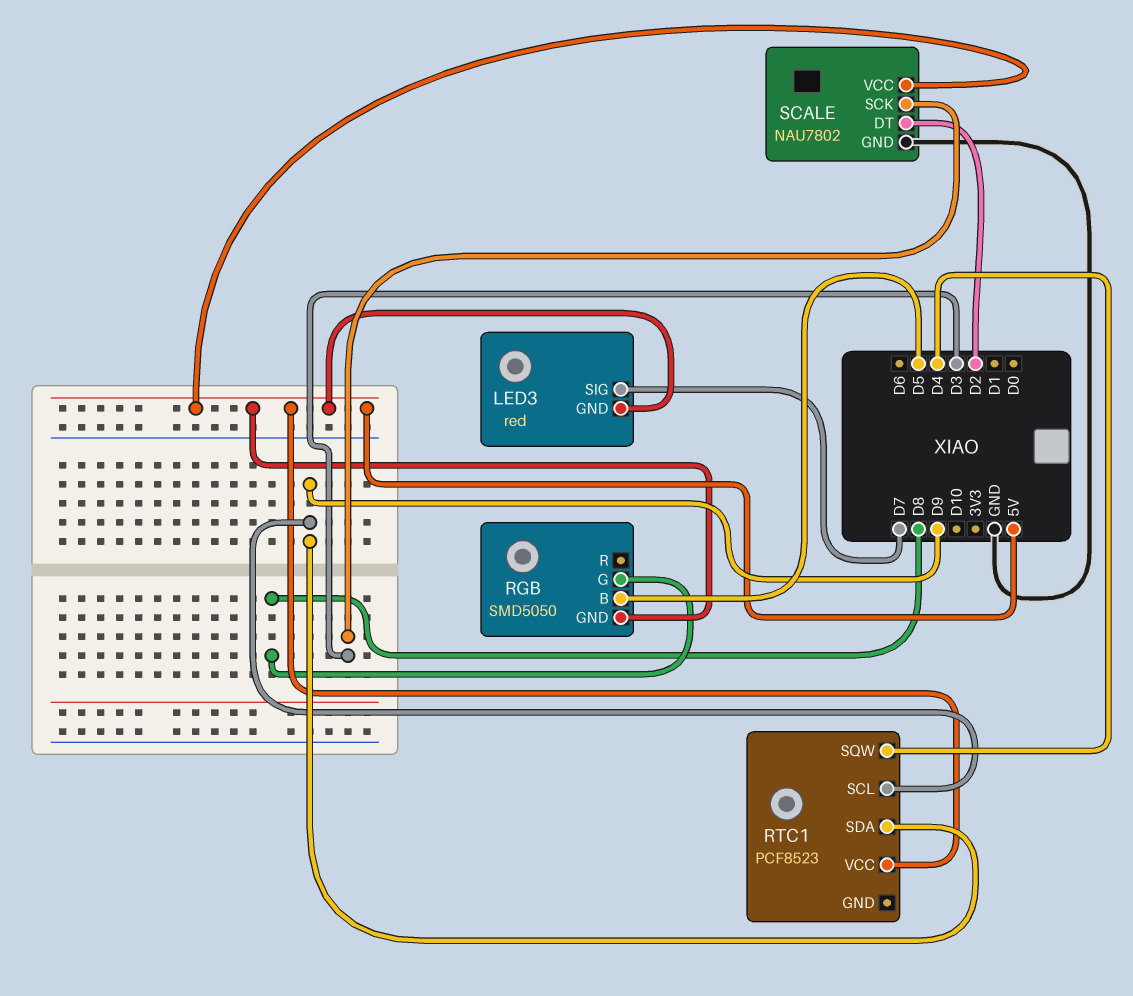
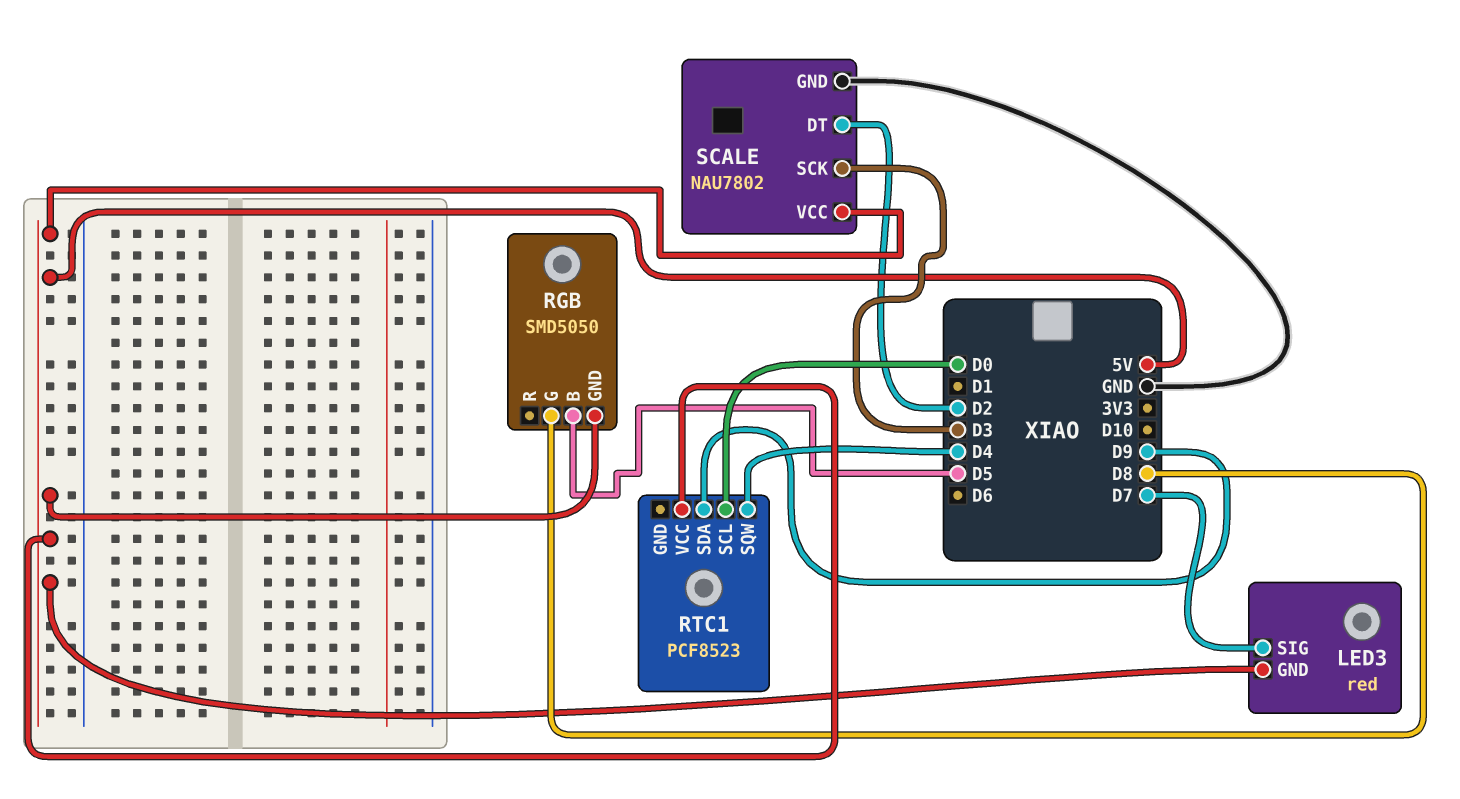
RTC1 pin SCL: D9 -> D0

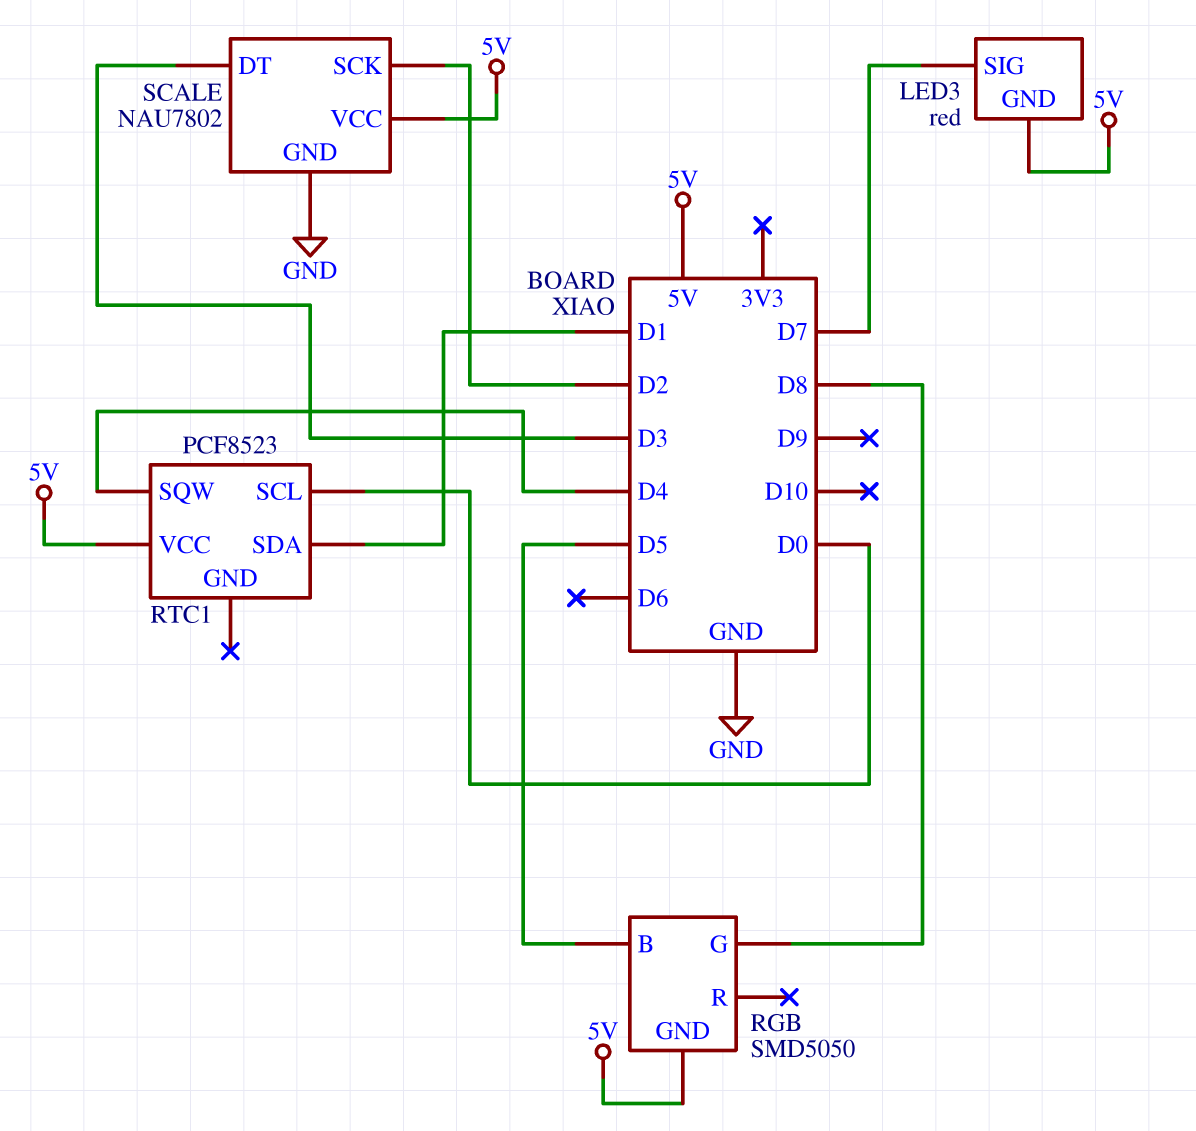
RTC1 pin SDA: D9 -> D1
SCALE pin DT: D2 -> D3
SCALE pin SCK: D3 -> D2

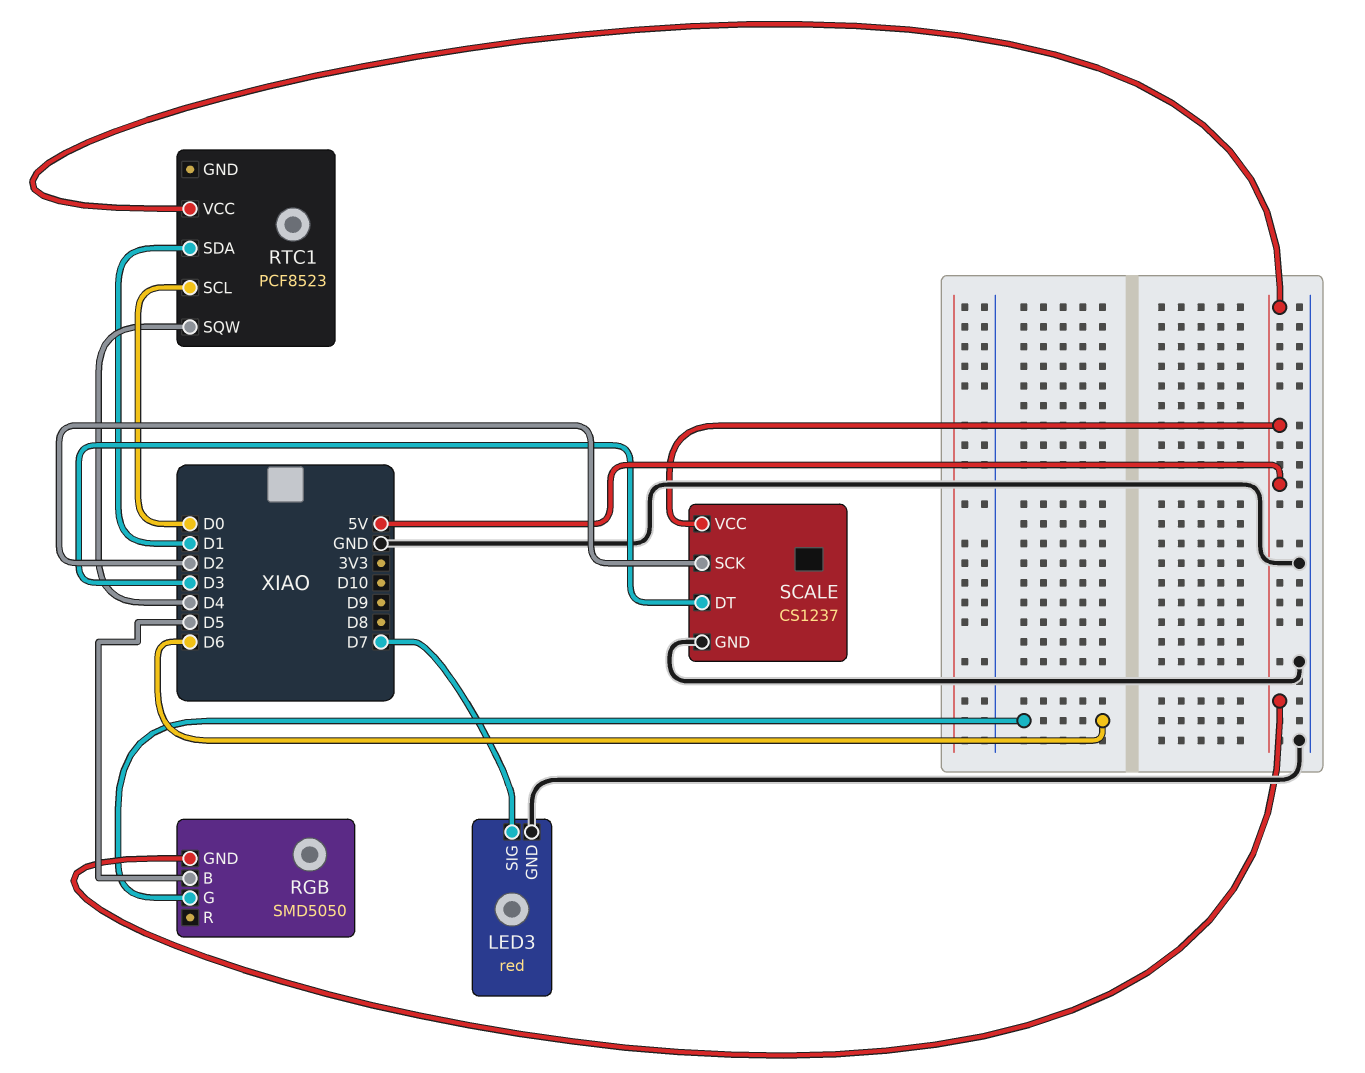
LED3 pin GND: 5V -> GND
RGB pin G: D8 -> D6
SCALE: NAU7802 -> CS1237

